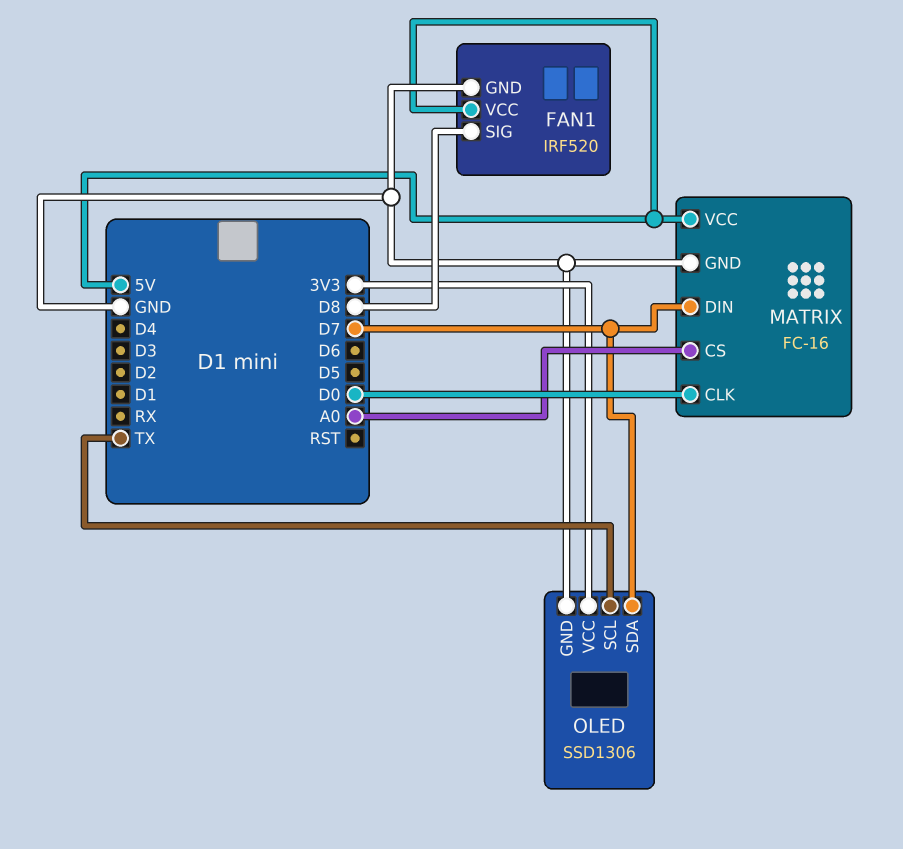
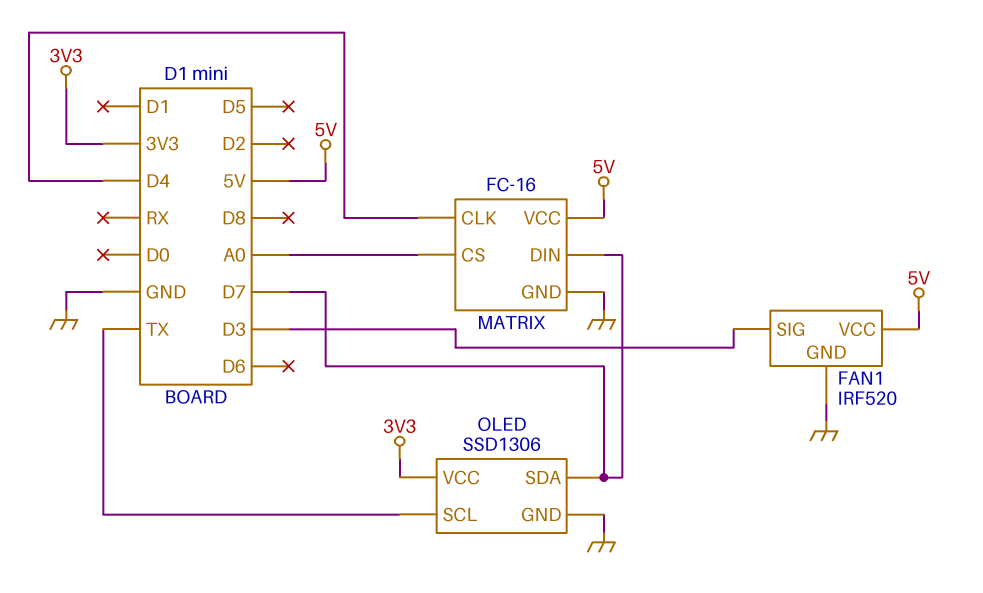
FAN1 pin SIG: D8 -> D3
MATRIX pin CLK: D0 -> D4

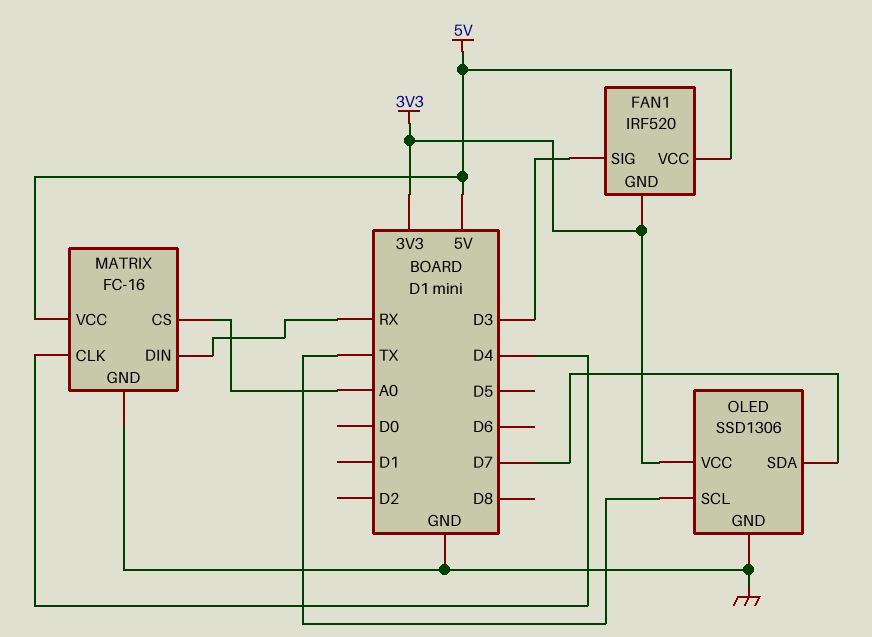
FAN1 pin GND: GND -> 3V3
MATRIX pin DIN: D7 -> RX

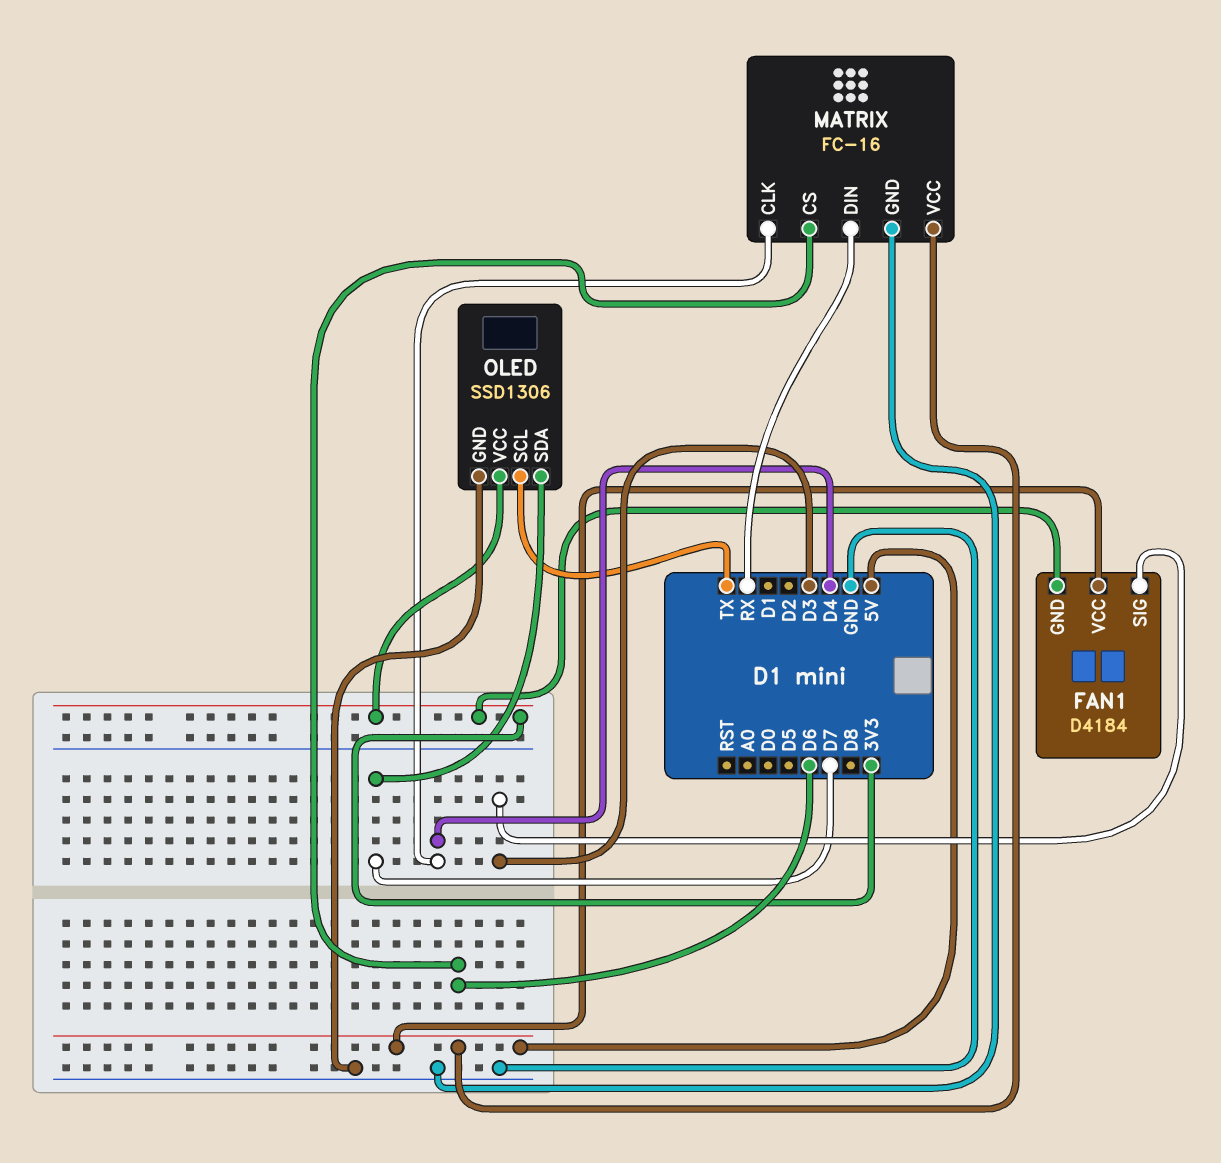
FAN1: IRF520 -> D4184
MATRIX pin CS: A0 -> D6

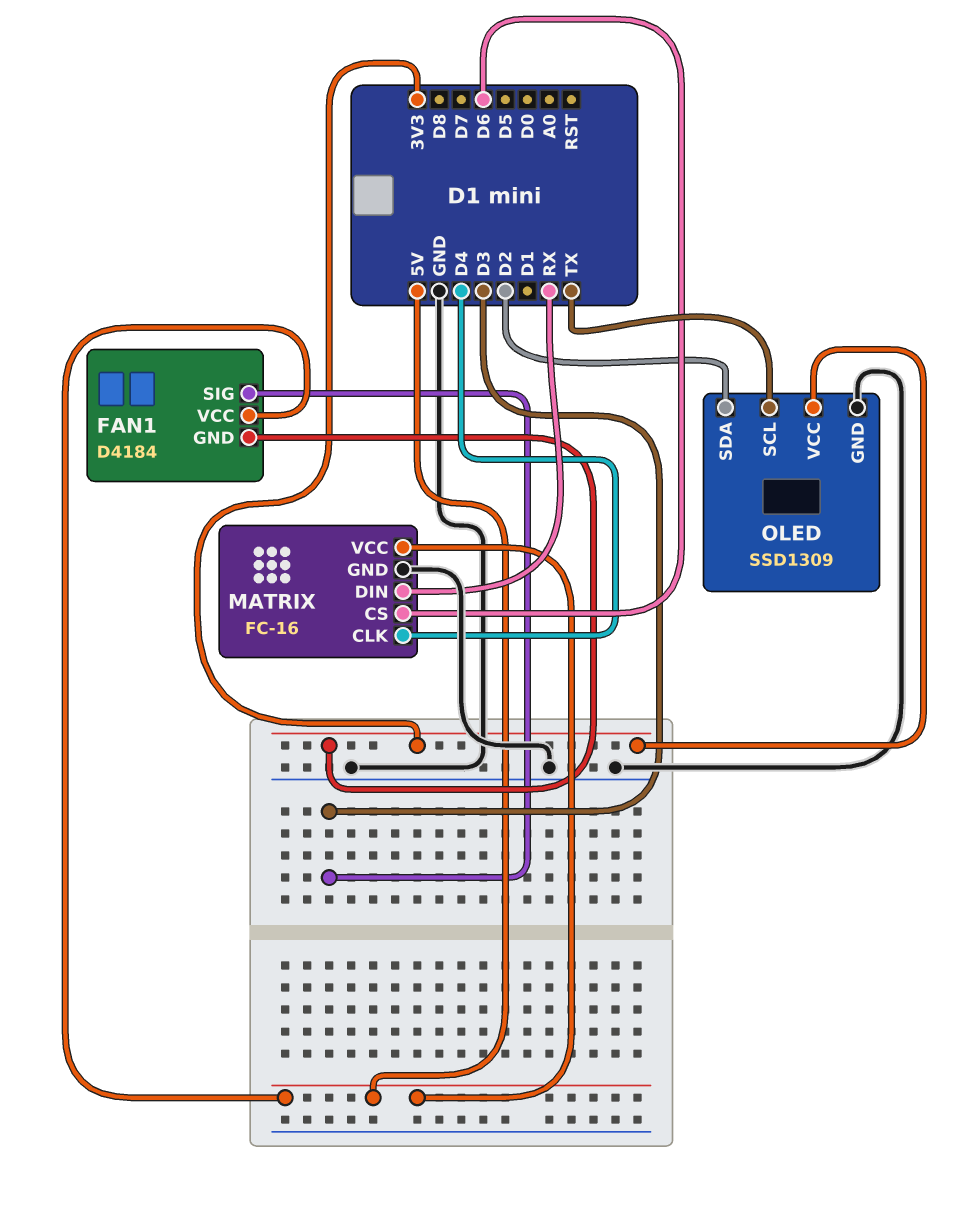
OLED: SSD1306 -> SSD1309
OLED pin SDA: D7 -> D2

